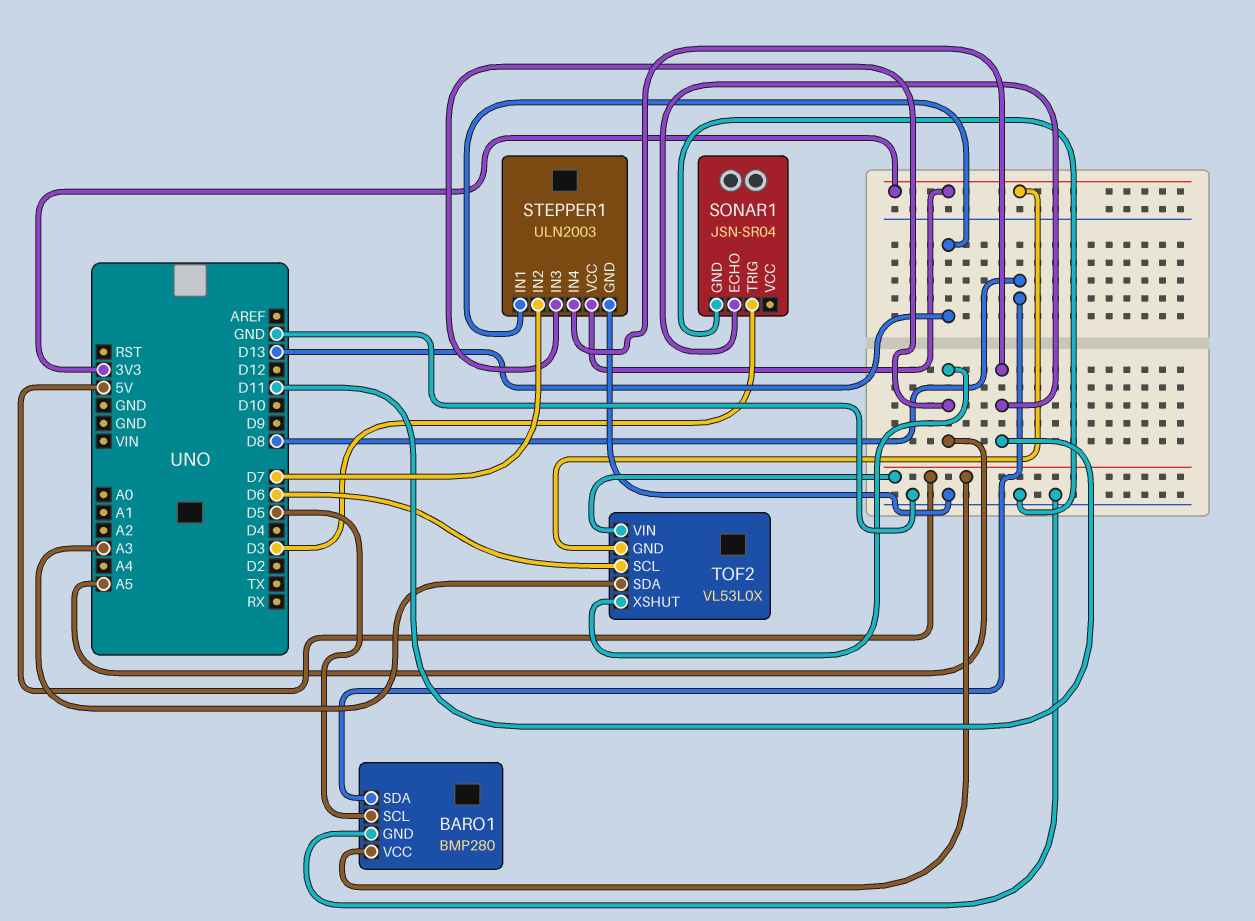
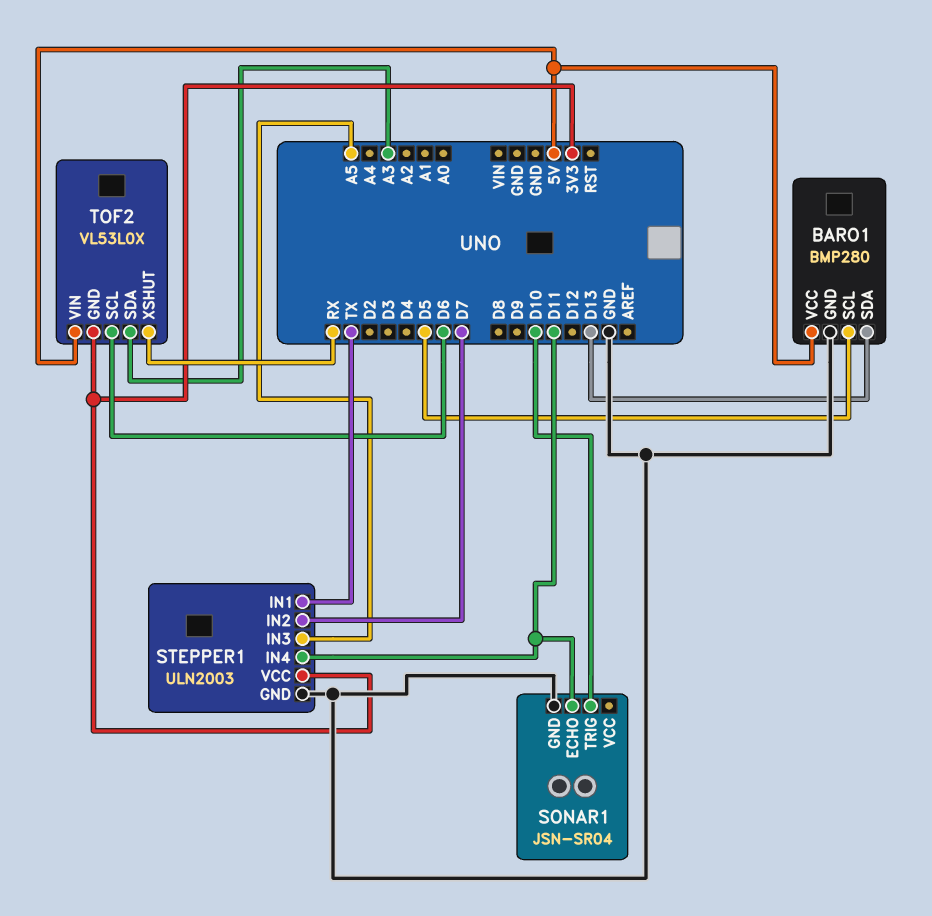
BARO1 pin SDA: D8 -> D13
SONAR1 pin TRIG: D3 -> D10
STEPPER1 pin IN1: D13 -> TX
TOF2 pin XSHUT: A5 -> RX

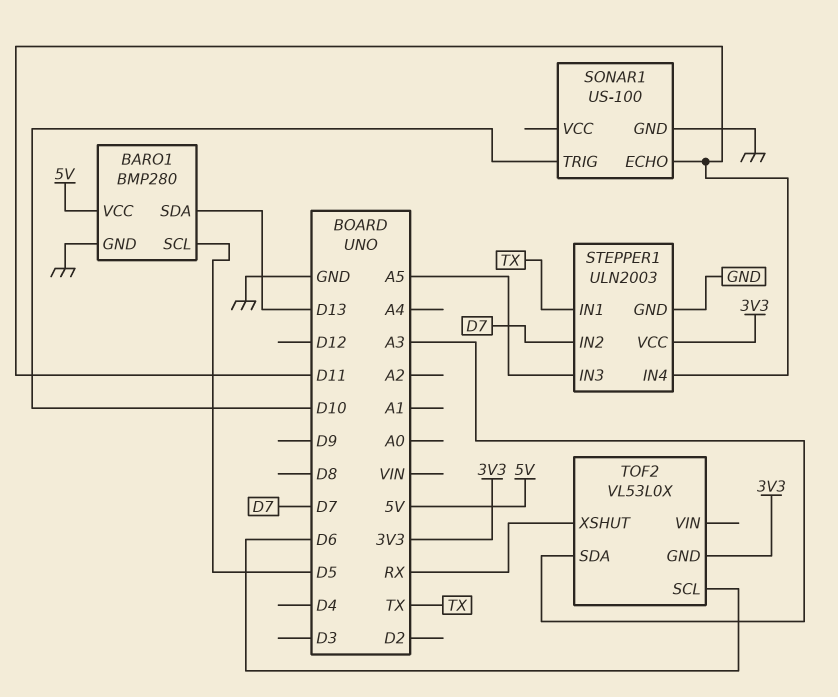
SONAR1: JSN-SR04 -> US-100
TOF2 pin VIN: 5V -> none

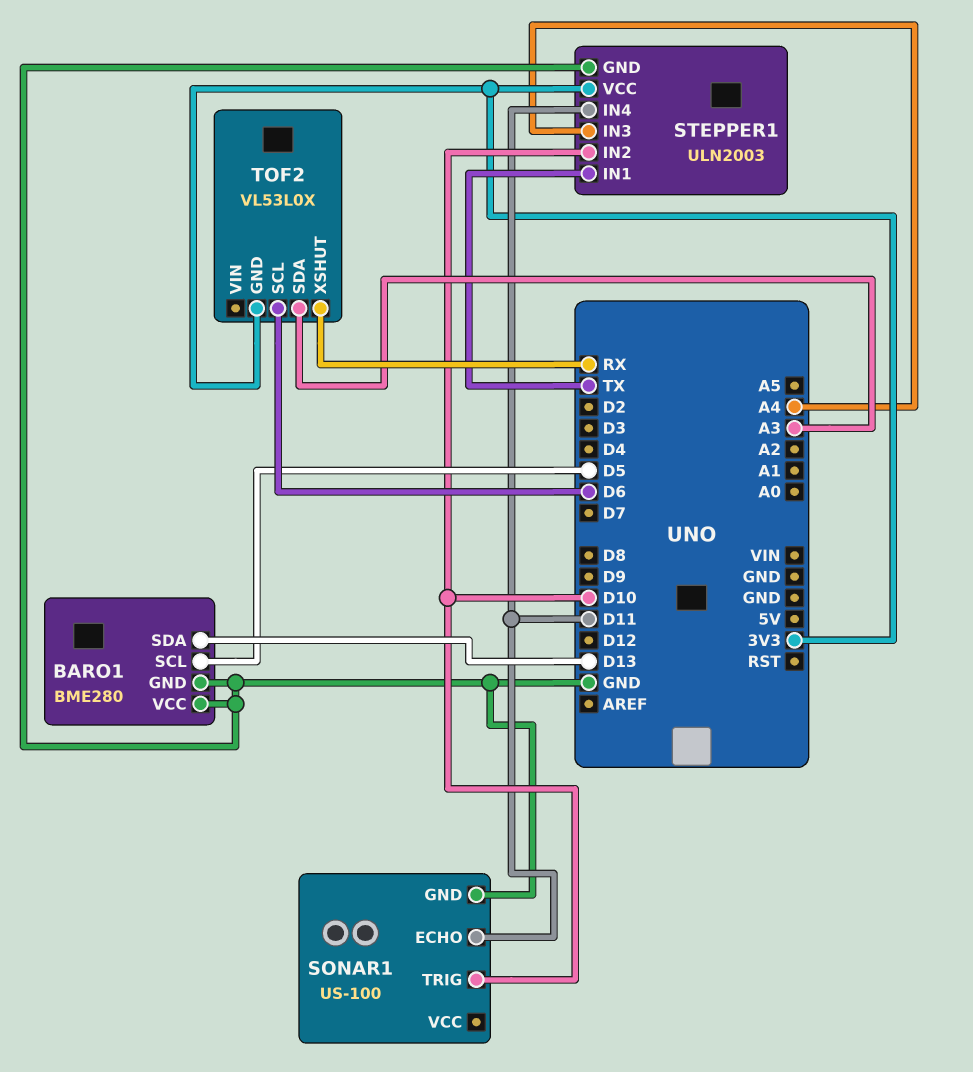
BARO1: BMP280 -> BME280
BARO1 pin VCC: 5V -> GND
STEPPER1 pin IN2: D7 -> D10
STEPPER1 pin IN3: A5 -> A4

